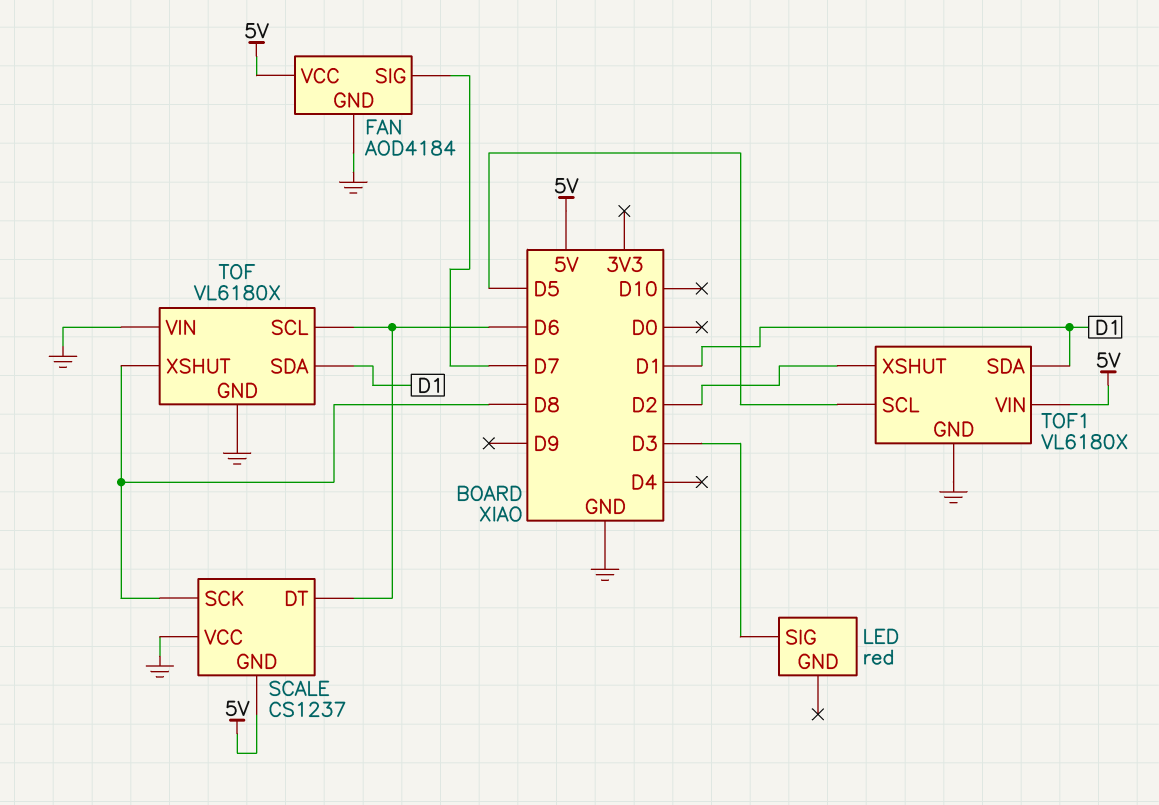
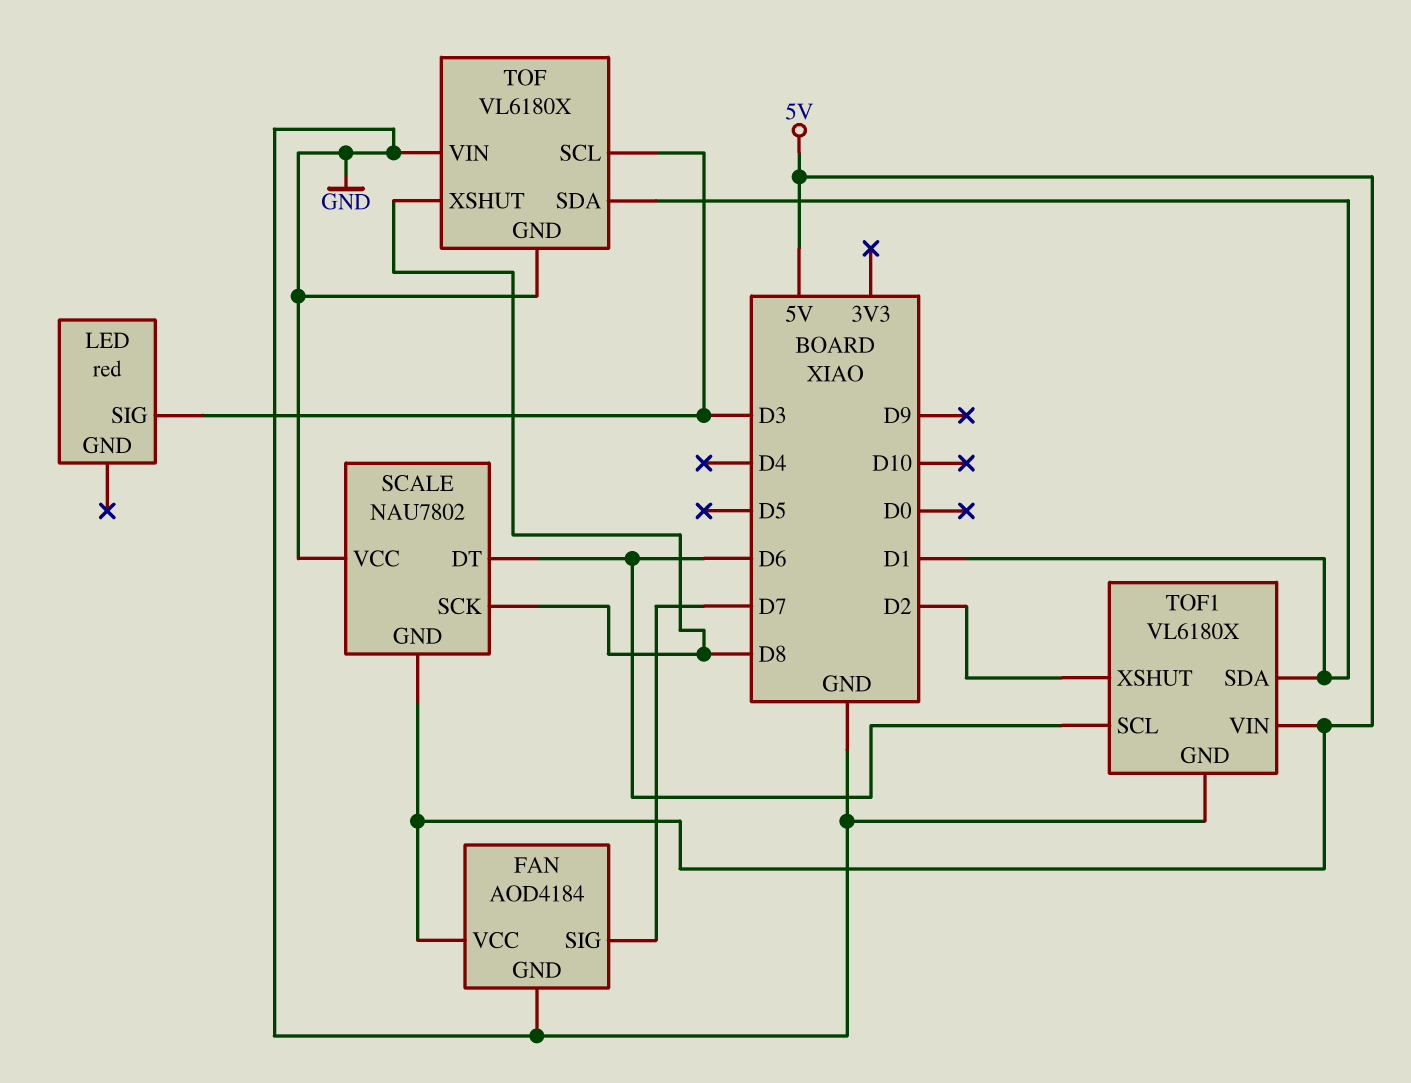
SCALE: CS1237 -> NAU7802
TOF pin SCL: D6 -> D3
TOF1 pin SCL: D5 -> D6

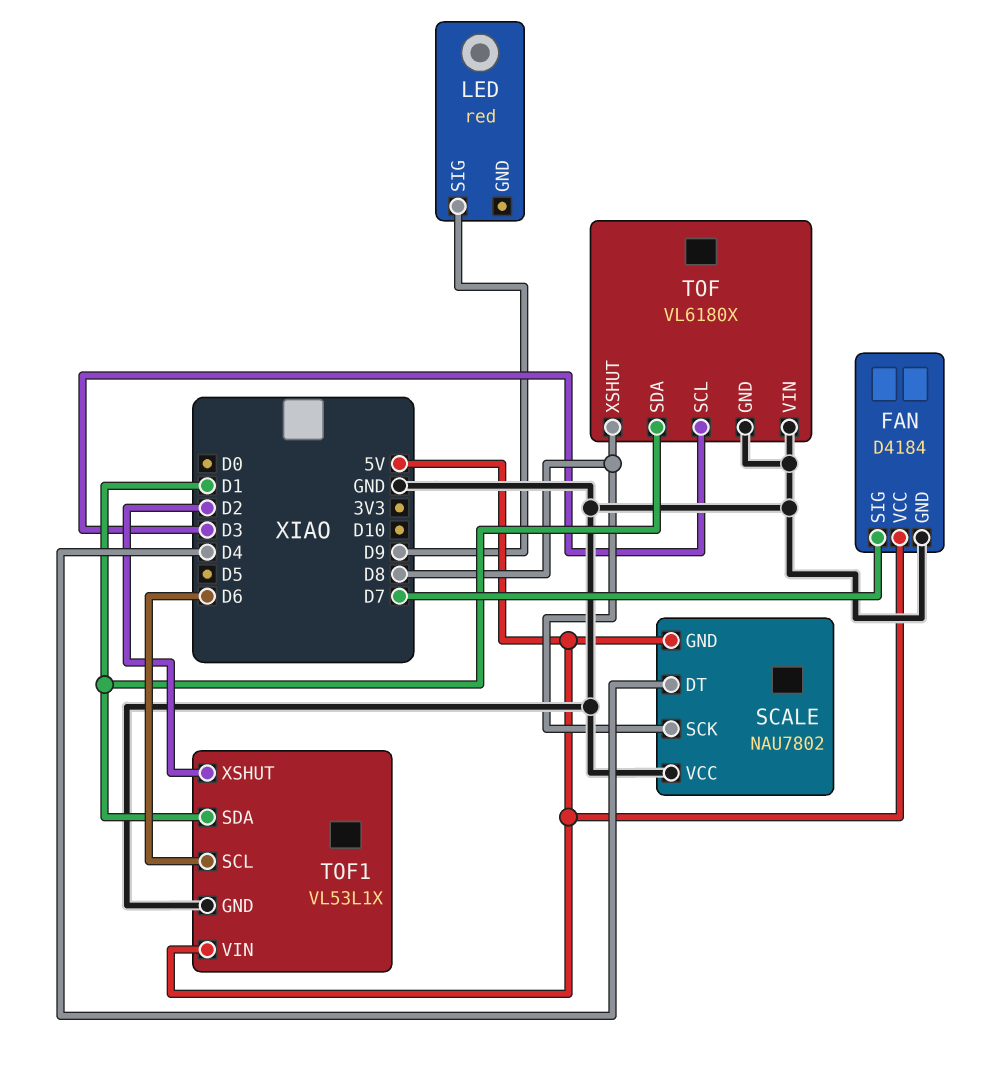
FAN: AOD4184 -> D4184
LED pin SIG: D3 -> D9
SCALE pin DT: D6 -> D4
TOF1: VL6180X -> VL53L1X

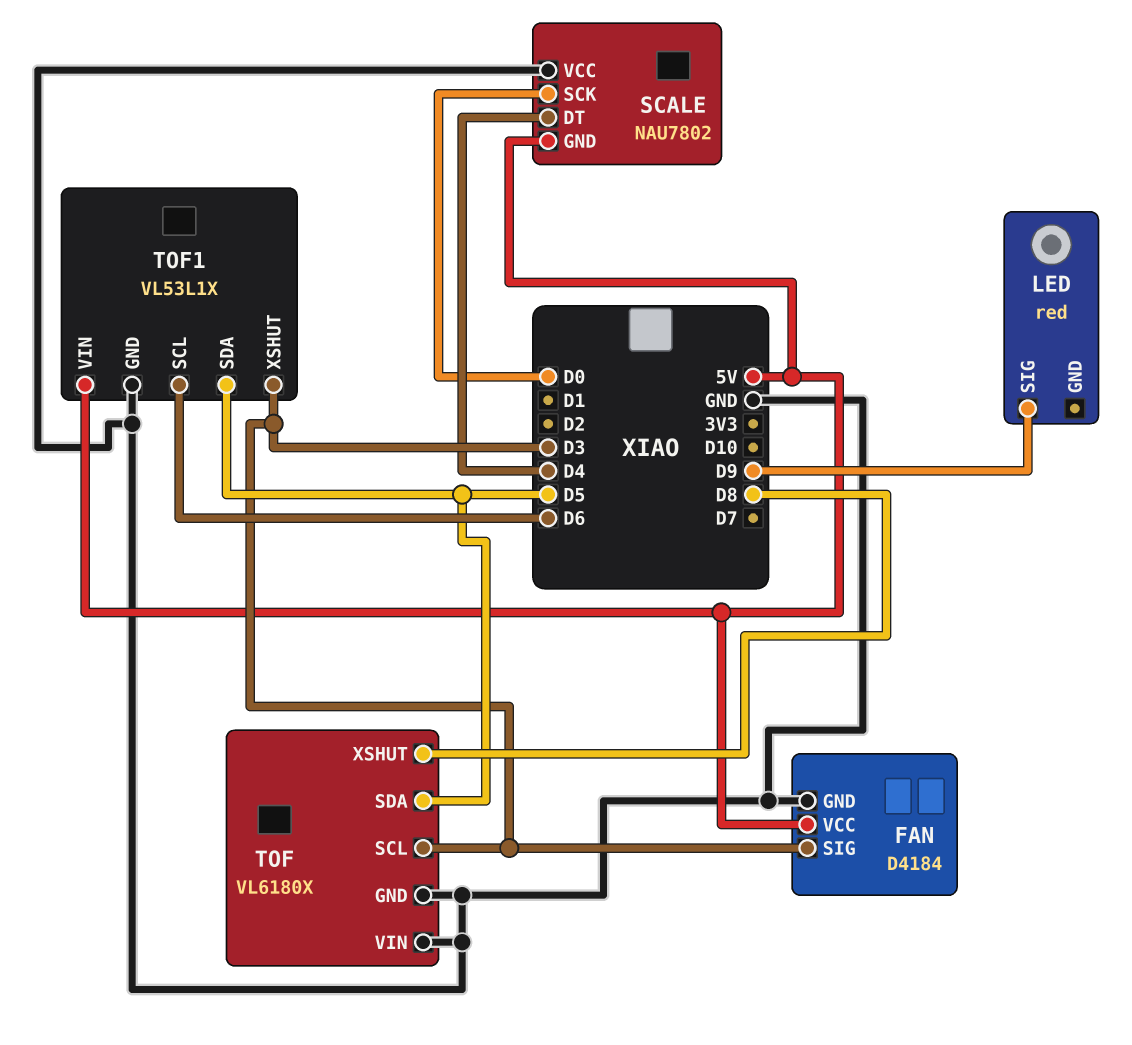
FAN pin SIG: D7 -> D3
SCALE pin SCK: D8 -> D0
TOF pin SDA: D1 -> D5
TOF1 pin SDA: D1 -> D5
TOF1 pin XSHUT: D2 -> D3

